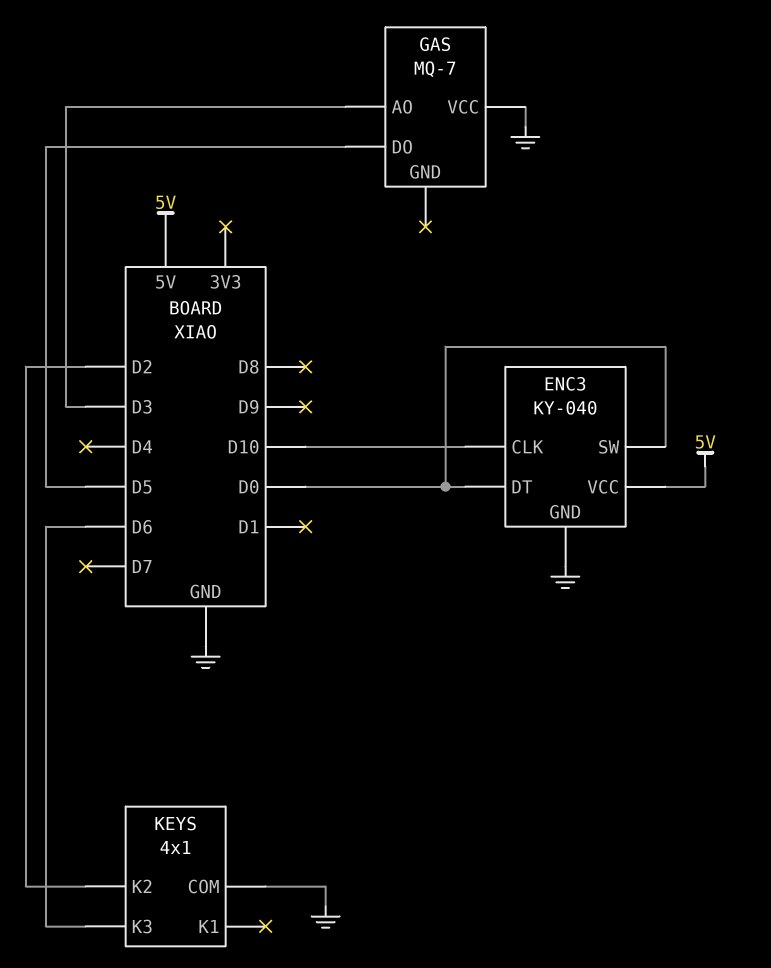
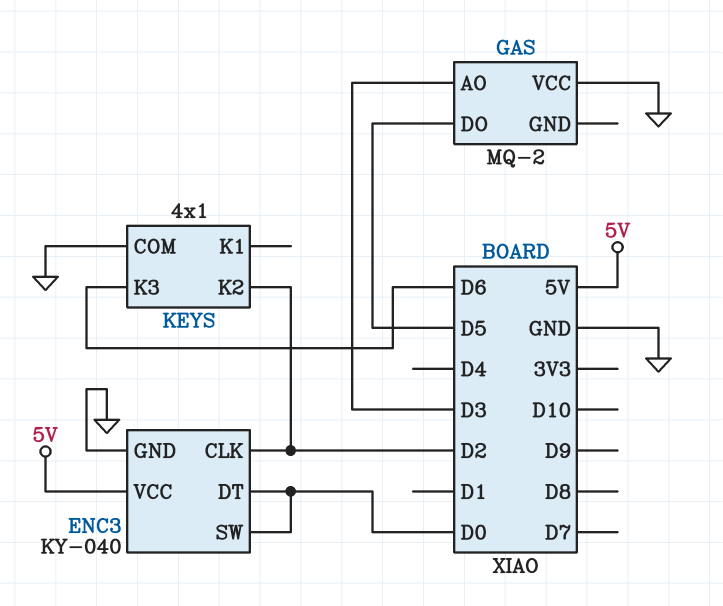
ENC3 pin CLK: D10 -> D2
GAS: MQ-7 -> MQ-2

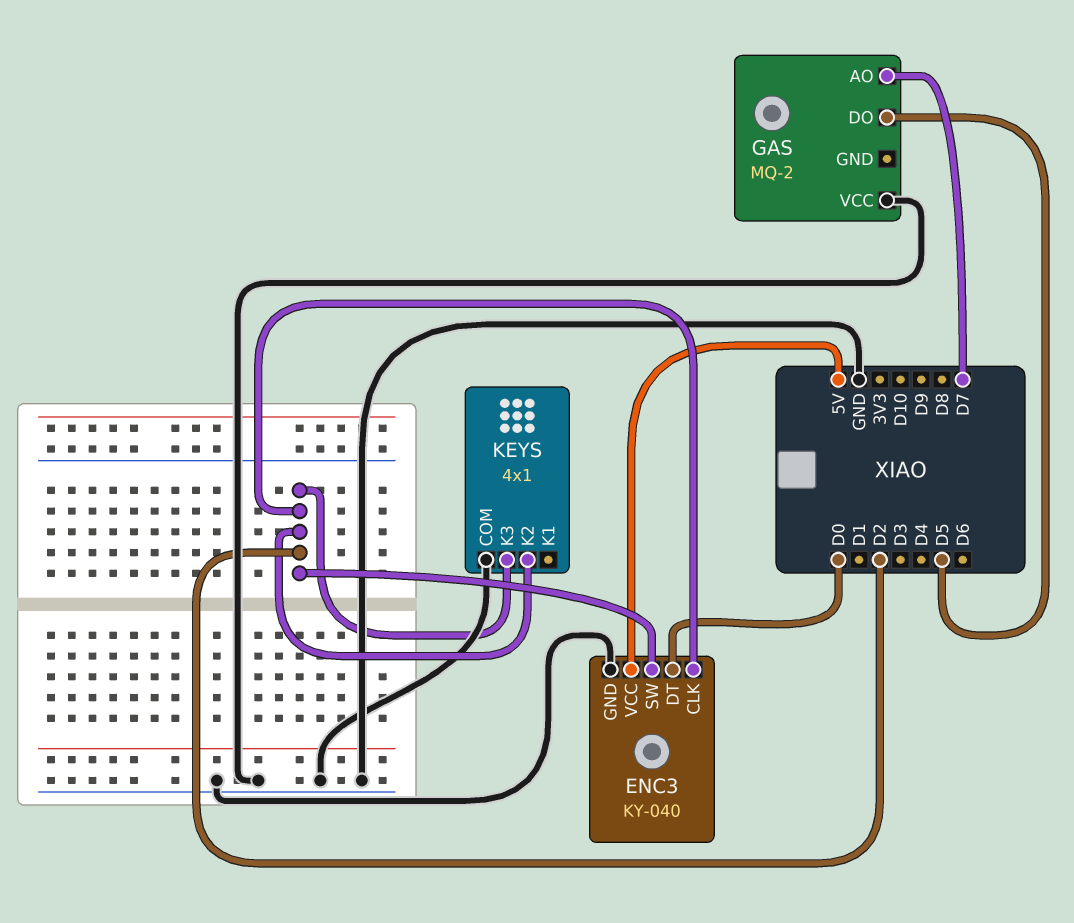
ENC3 pin SW: D0 -> D2
GAS pin AO: D3 -> D7
KEYS pin K3: D6 -> D2

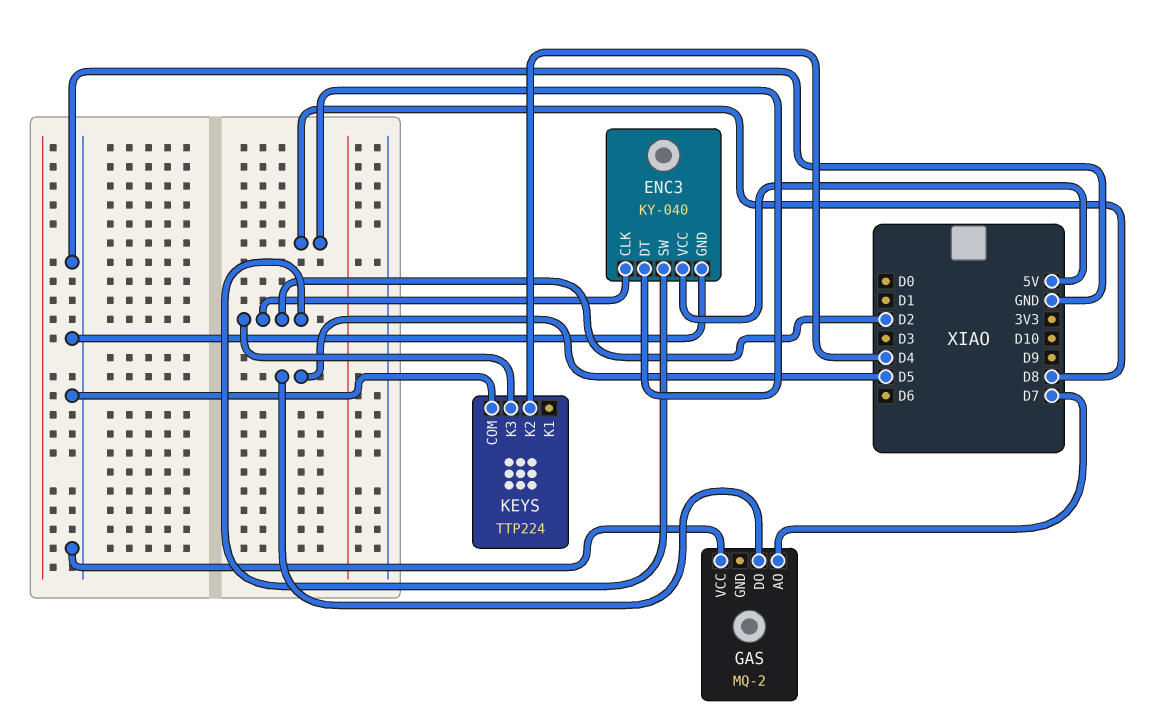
ENC3 pin DT: D0 -> D8
KEYS: 4x1 -> TTP224
KEYS pin K2: D2 -> D4

